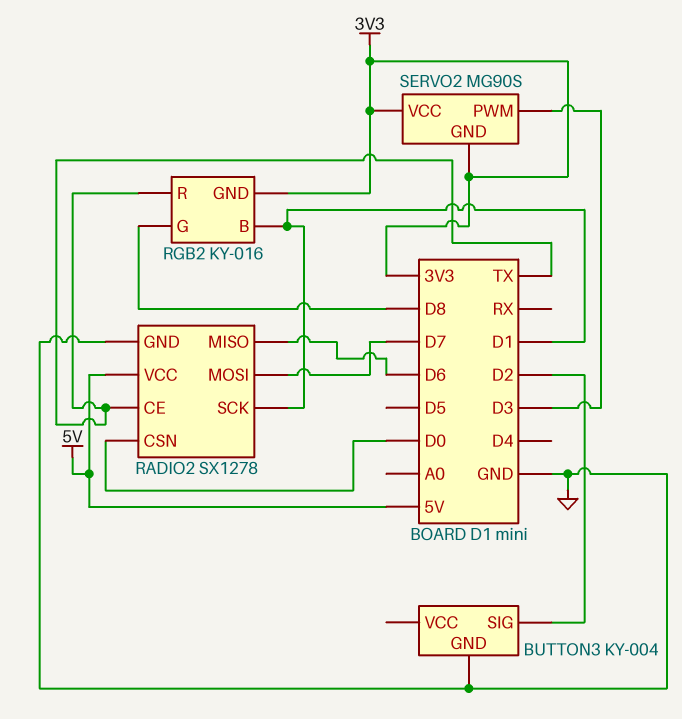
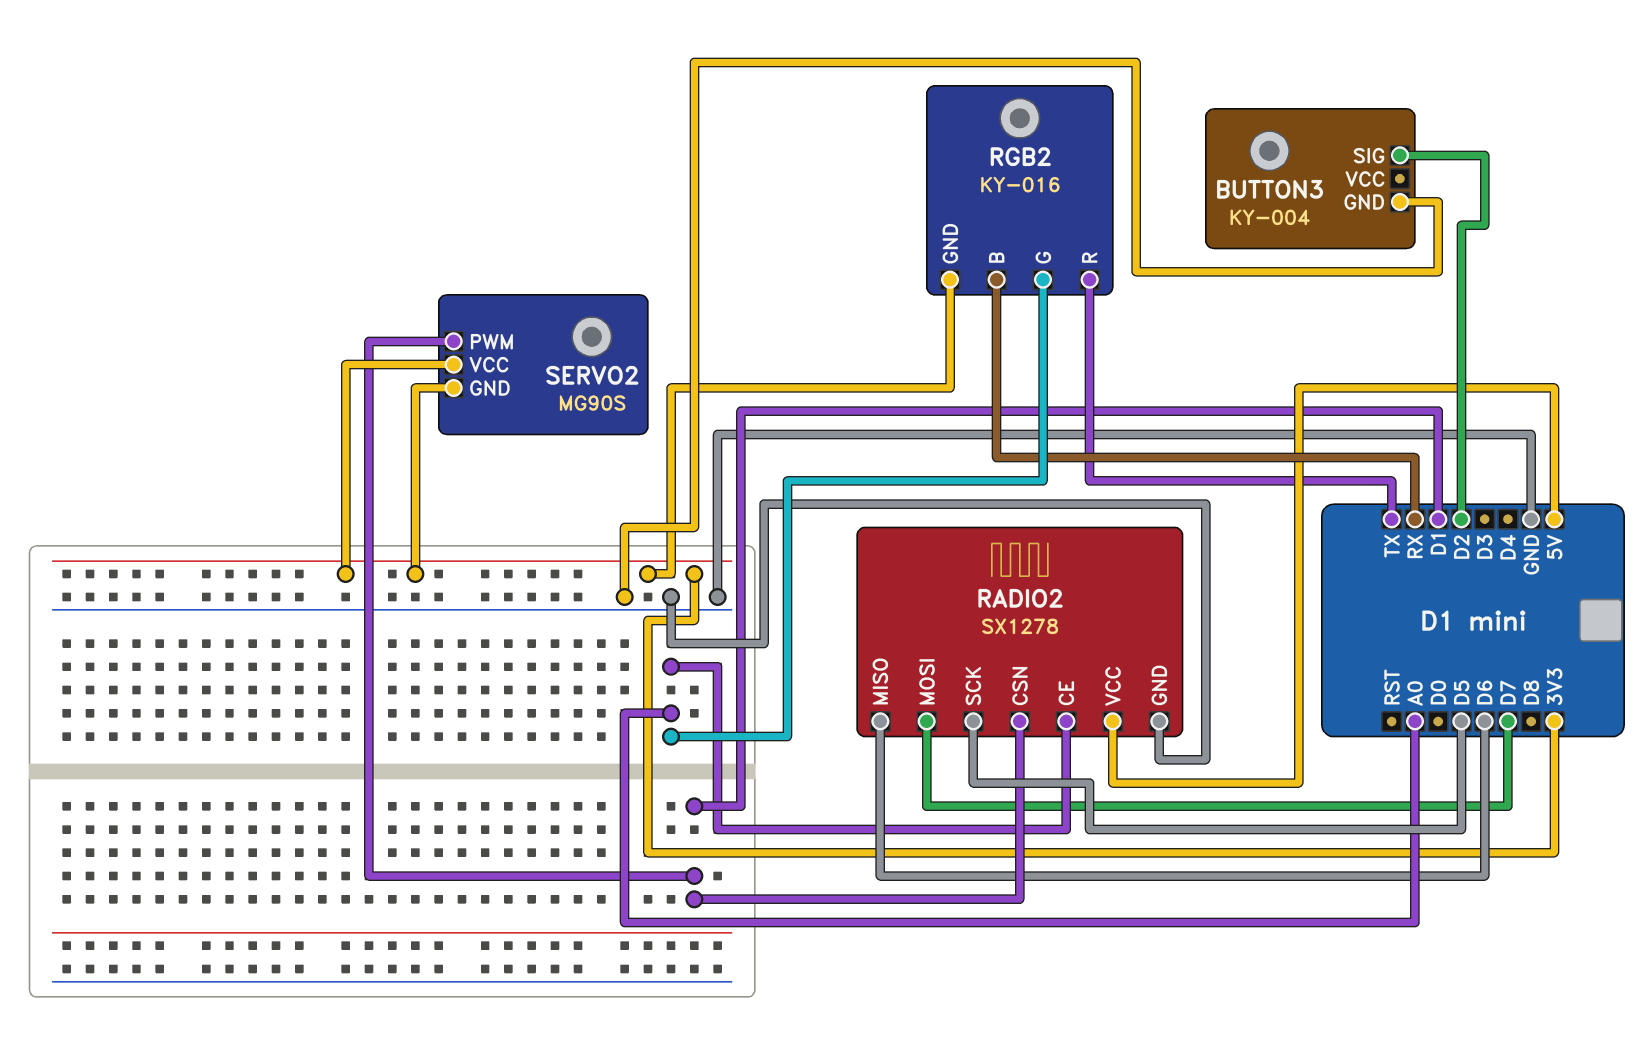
RADIO2 pin CE: TX -> A0
RADIO2 pin CSN: D0 -> D1
RADIO2 pin SCK: D1 -> D5
RGB2 pin B: D1 -> RX
RGB2 pin G: D8 -> A0
SERVO2 pin PWM: D3 -> D1

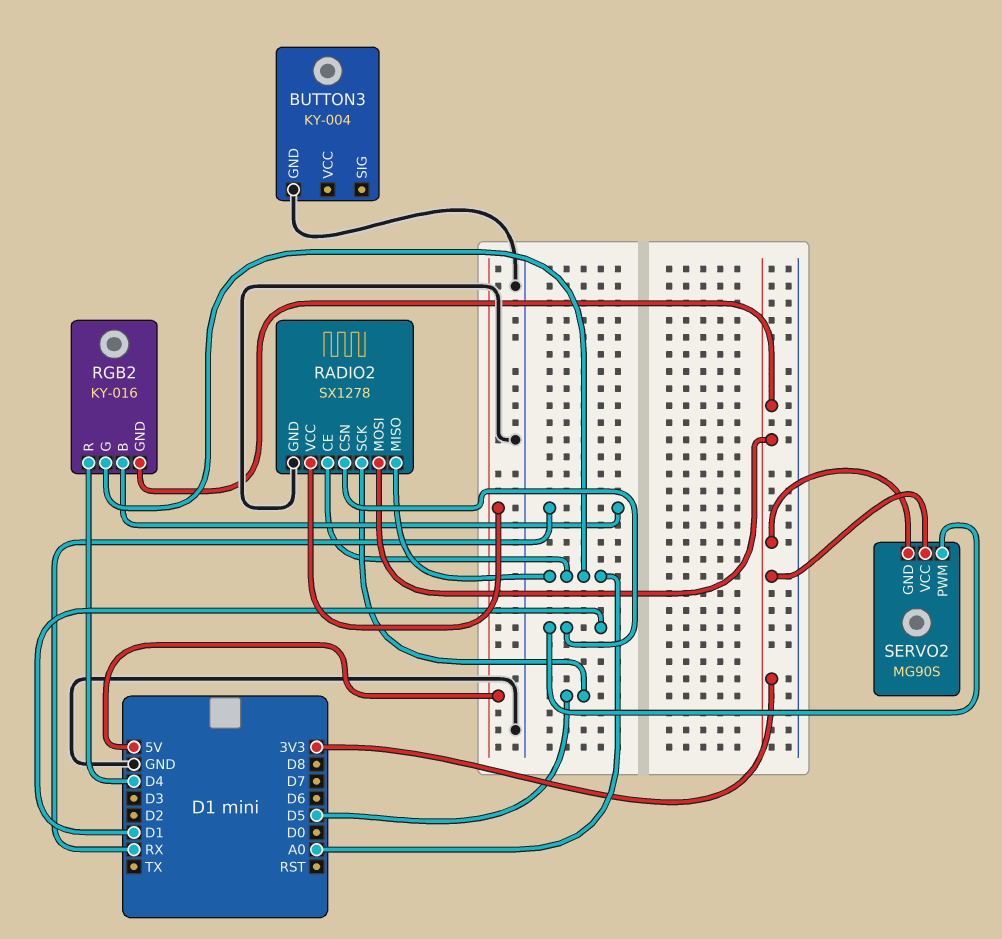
BUTTON3 pin SIG: D2 -> none
RADIO2 pin MISO: D6 -> A0
RADIO2 pin MOSI: D7 -> 3V3
RGB2 pin R: TX -> D4

